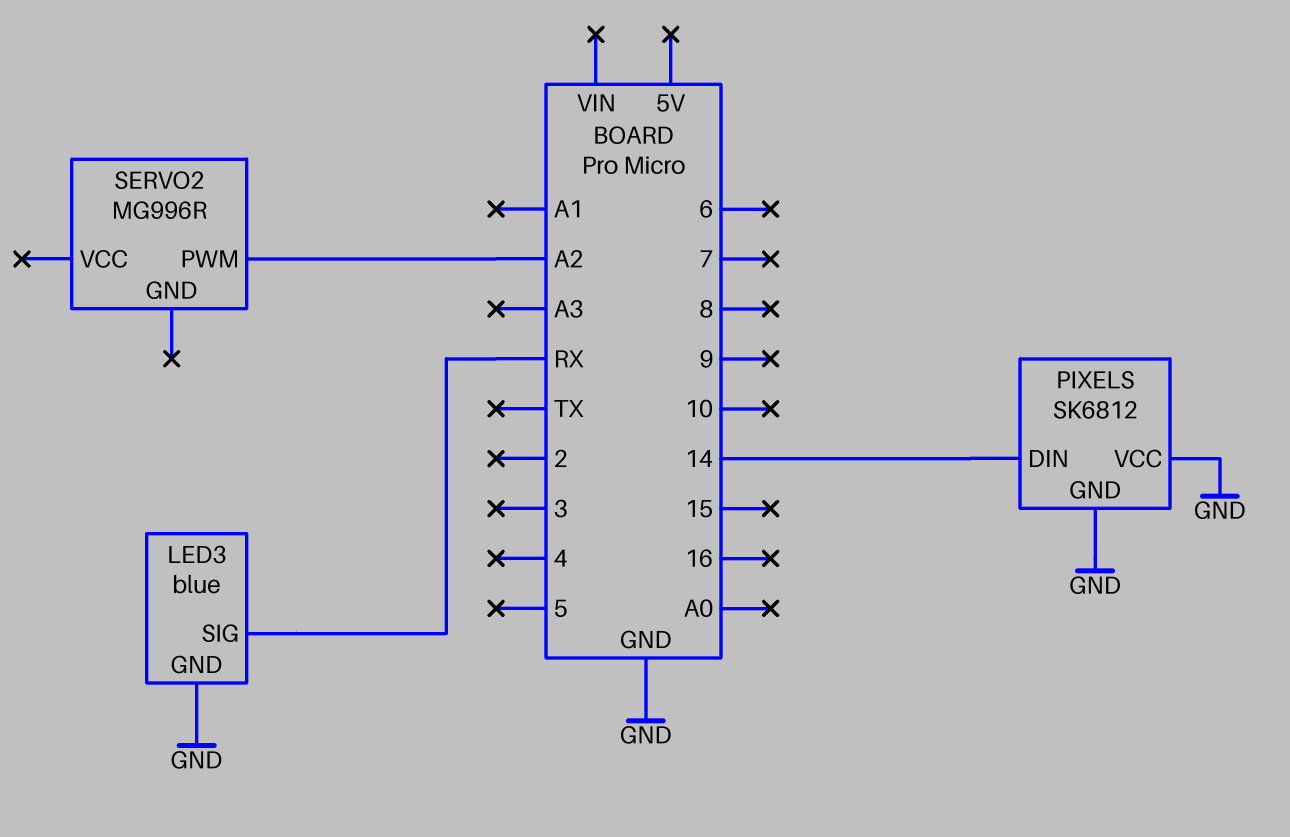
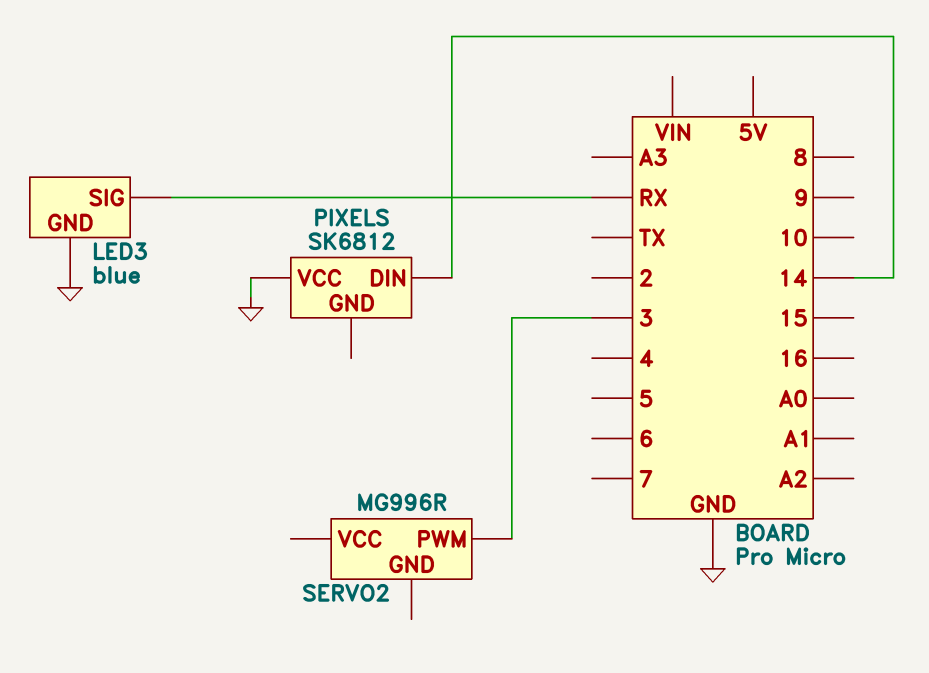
PIXELS pin GND: GND -> none
SERVO2 pin PWM: A2 -> 3

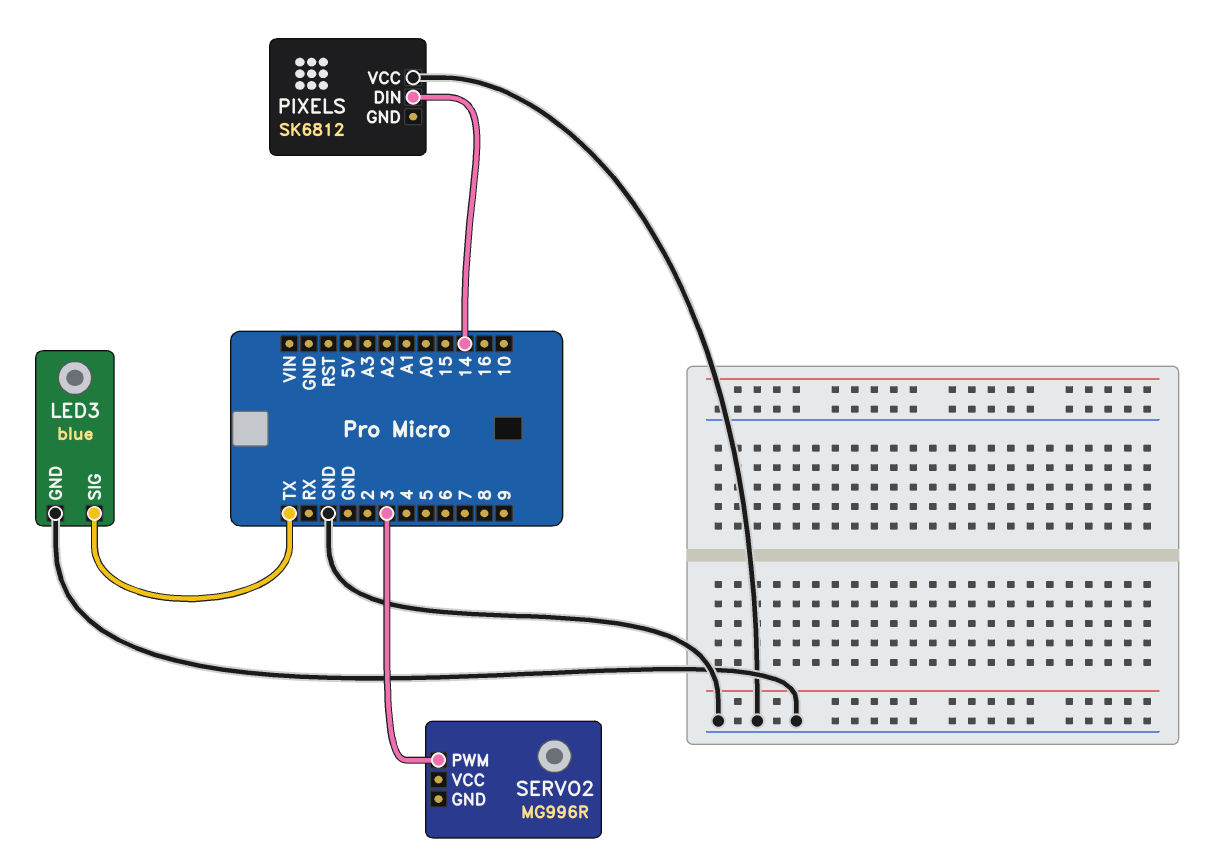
LED3 pin SIG: RX -> TX

